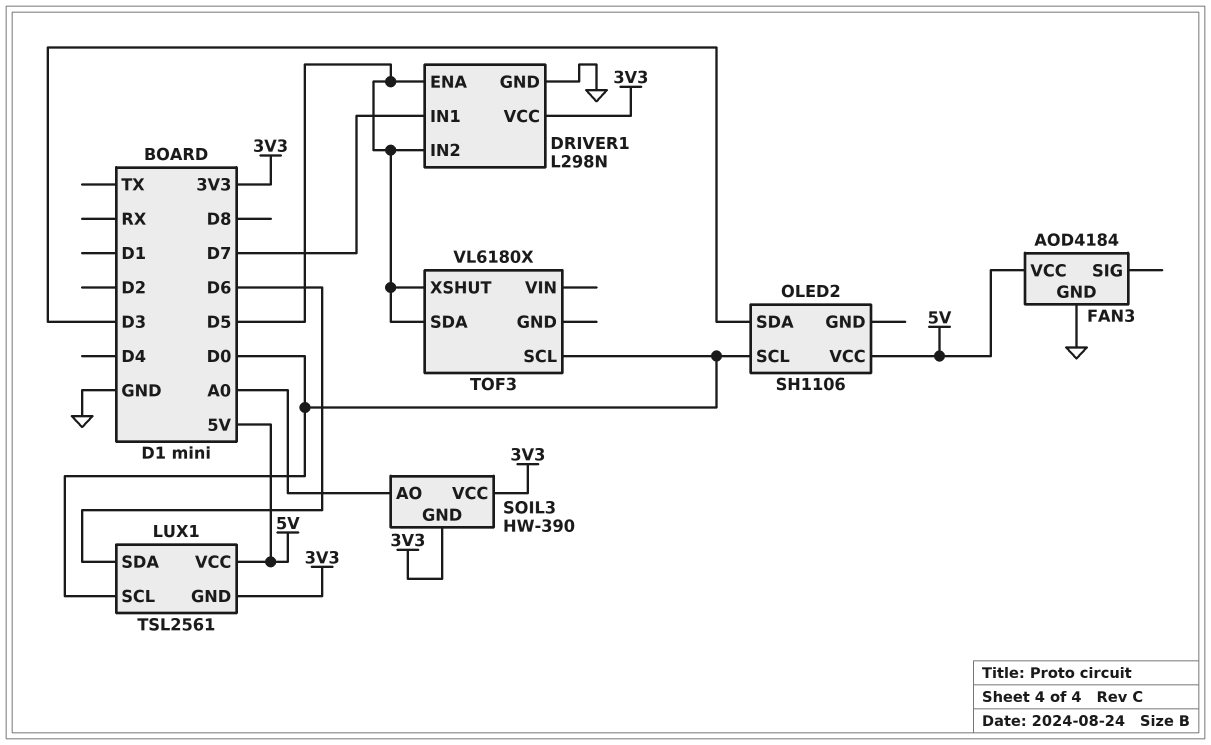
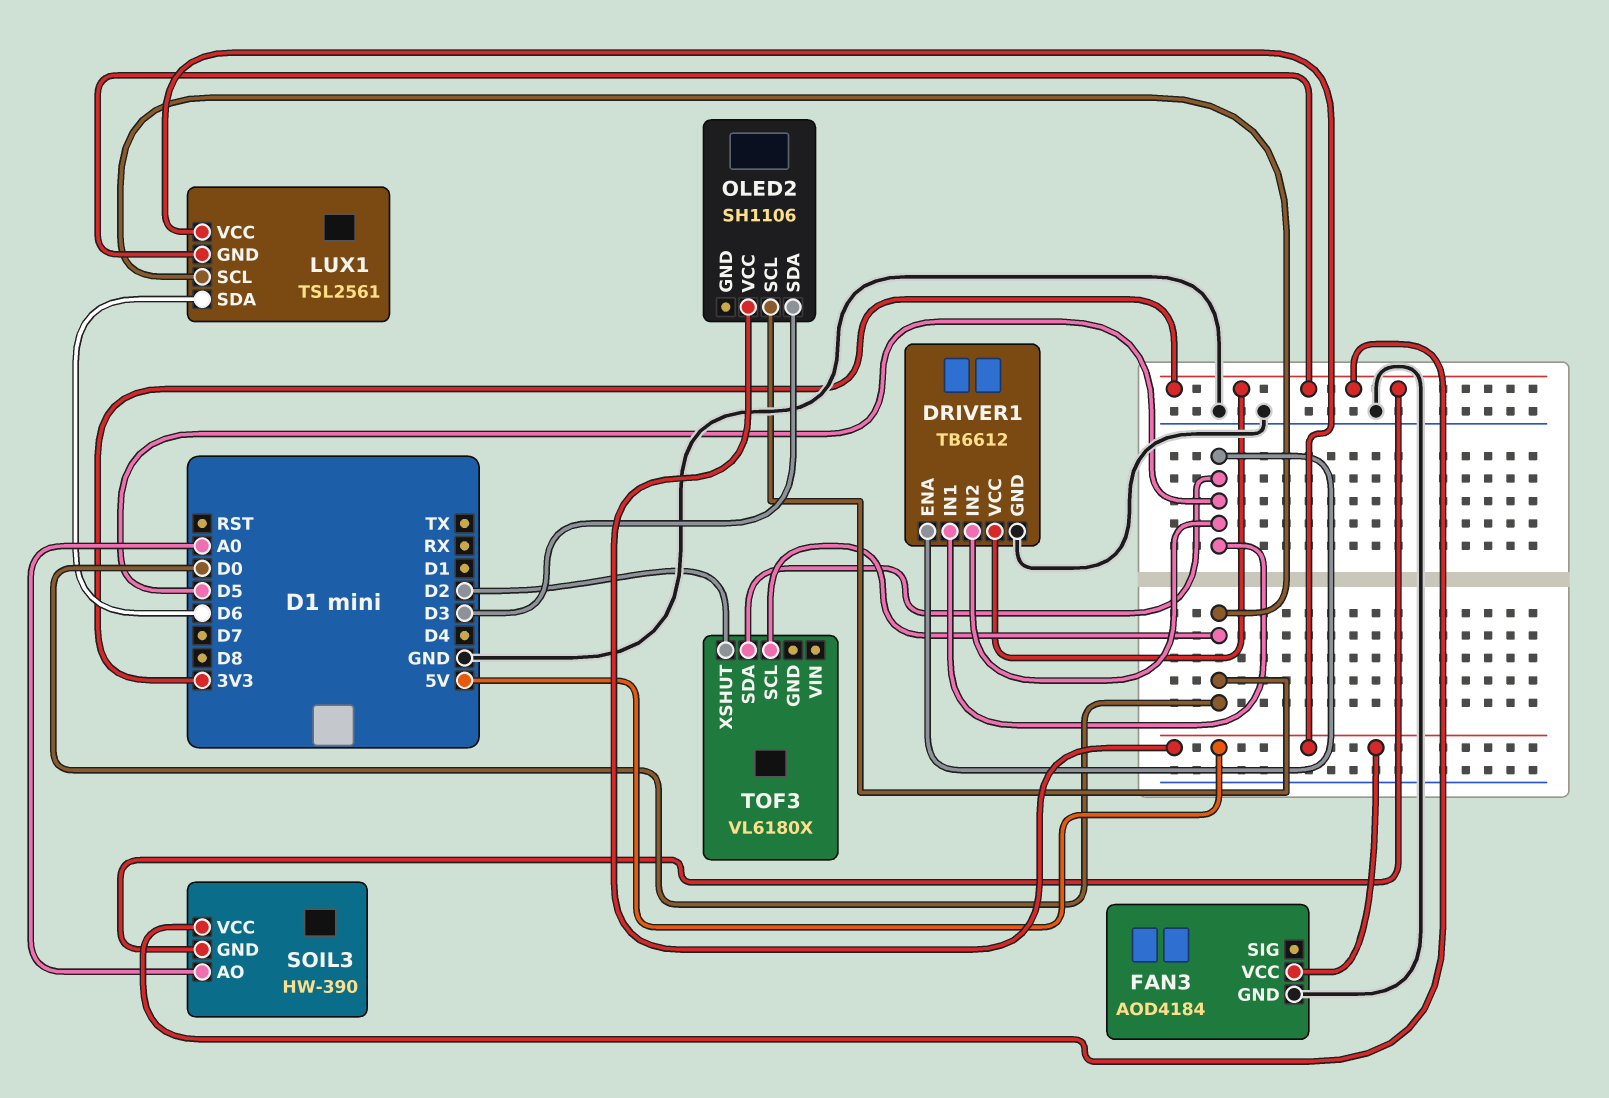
DRIVER1: L298N -> TB6612
DRIVER1 pin IN1: D7 -> D5
TOF3 pin XSHUT: D5 -> D2

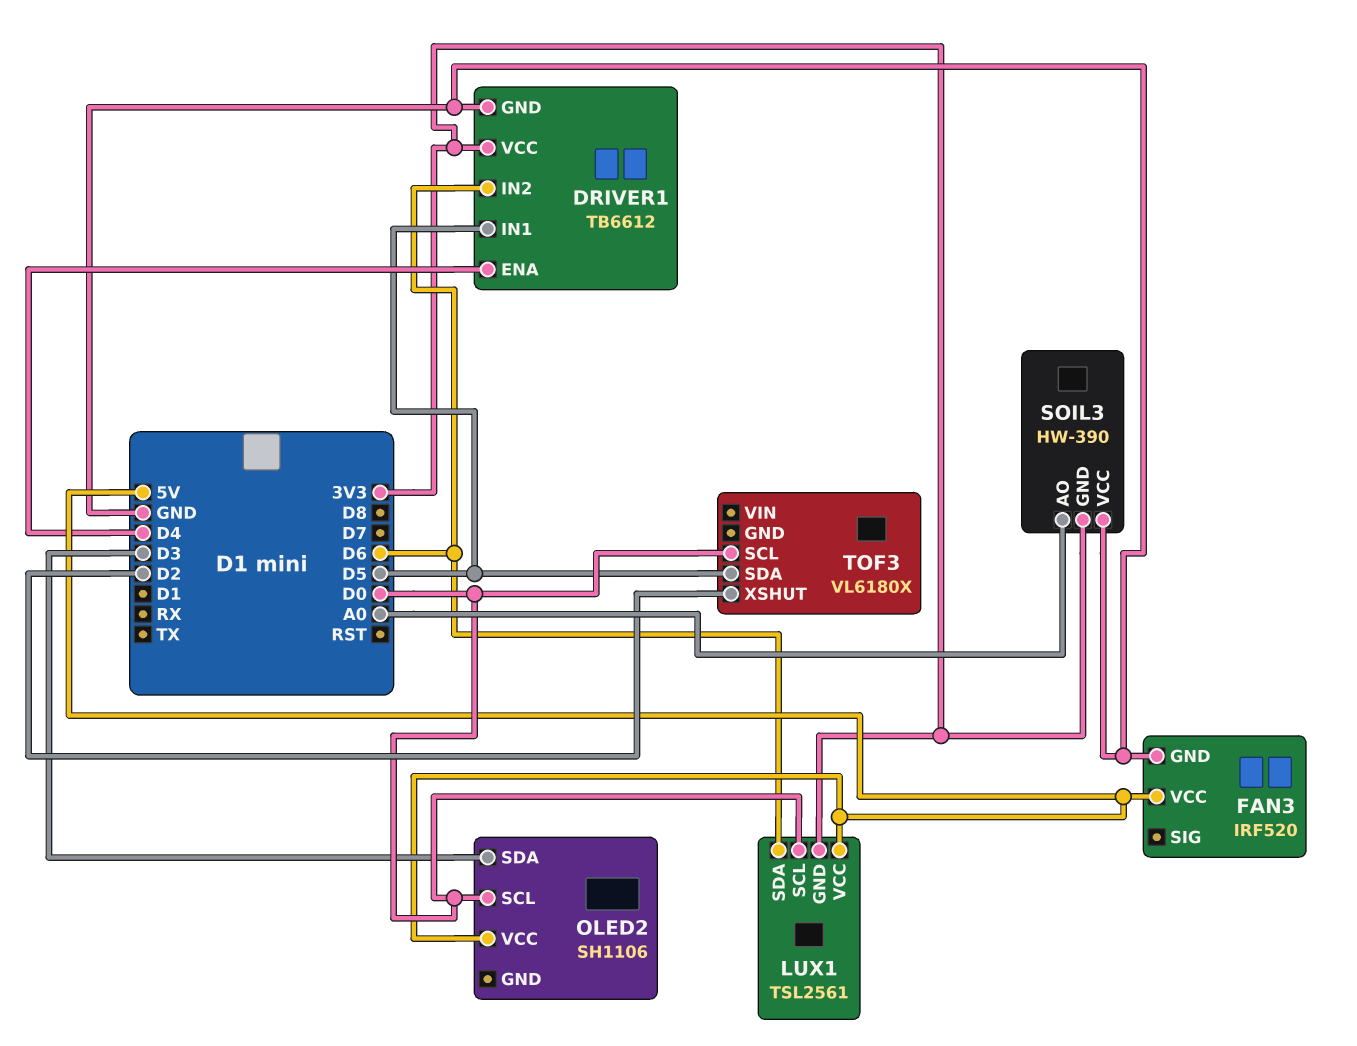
DRIVER1 pin ENA: D5 -> D4
DRIVER1 pin IN2: D5 -> D6
FAN3: AOD4184 -> IRF520
SOIL3 pin VCC: 3V3 -> GND

